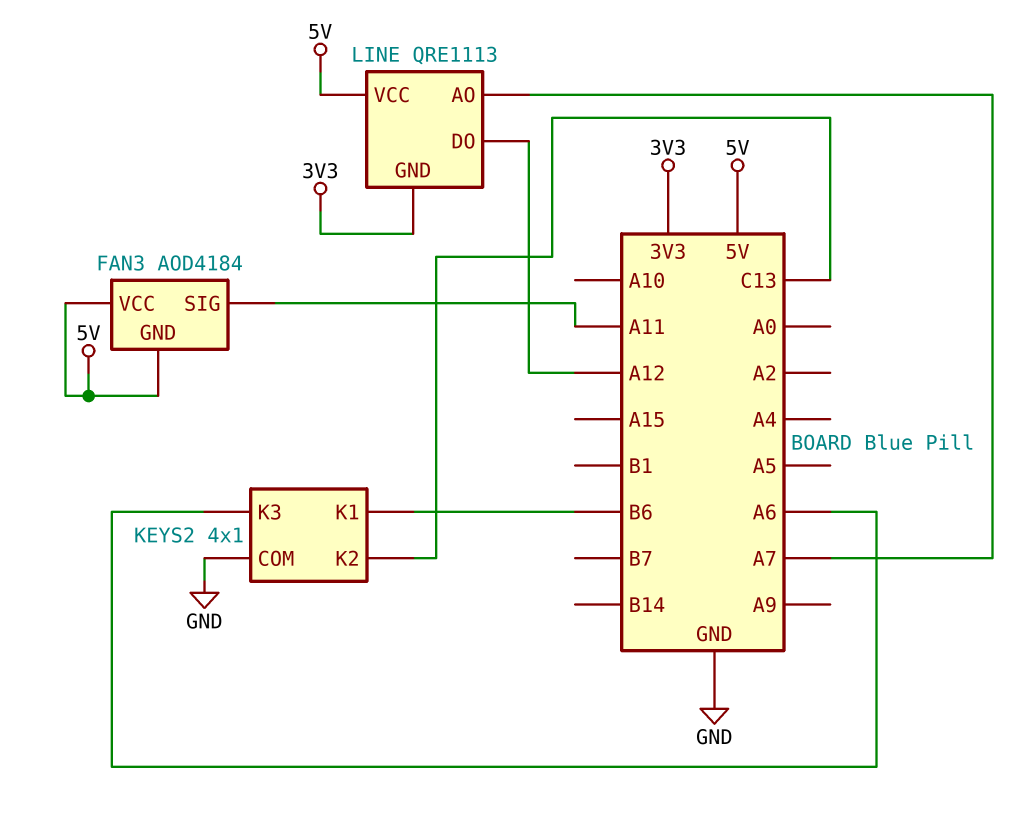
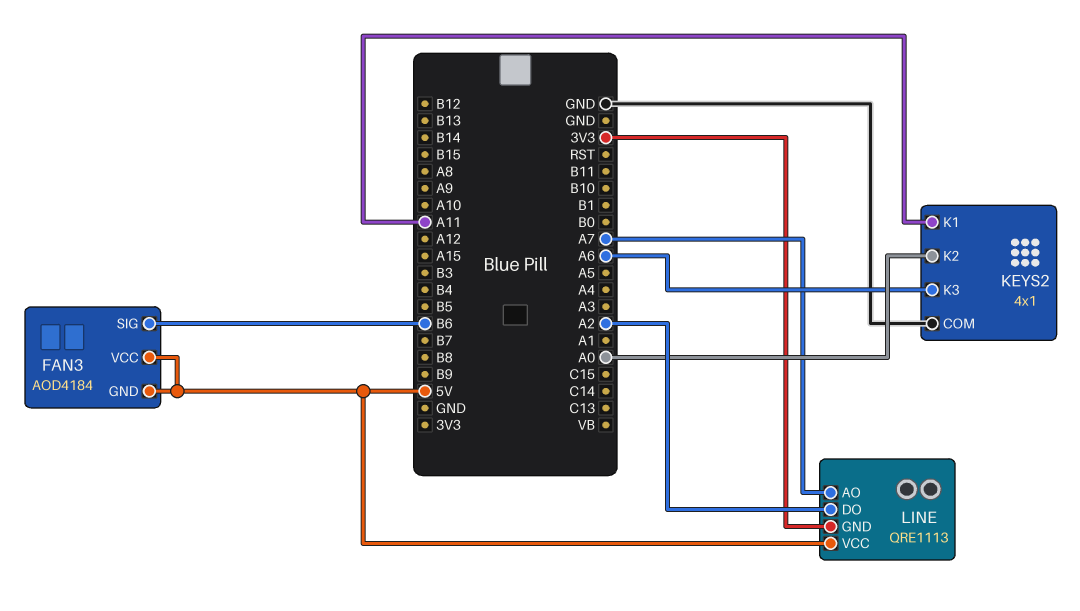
FAN3 pin SIG: A11 -> B6
KEYS2 pin K1: B6 -> A11
KEYS2 pin K2: C13 -> A0
LINE pin DO: A12 -> A2

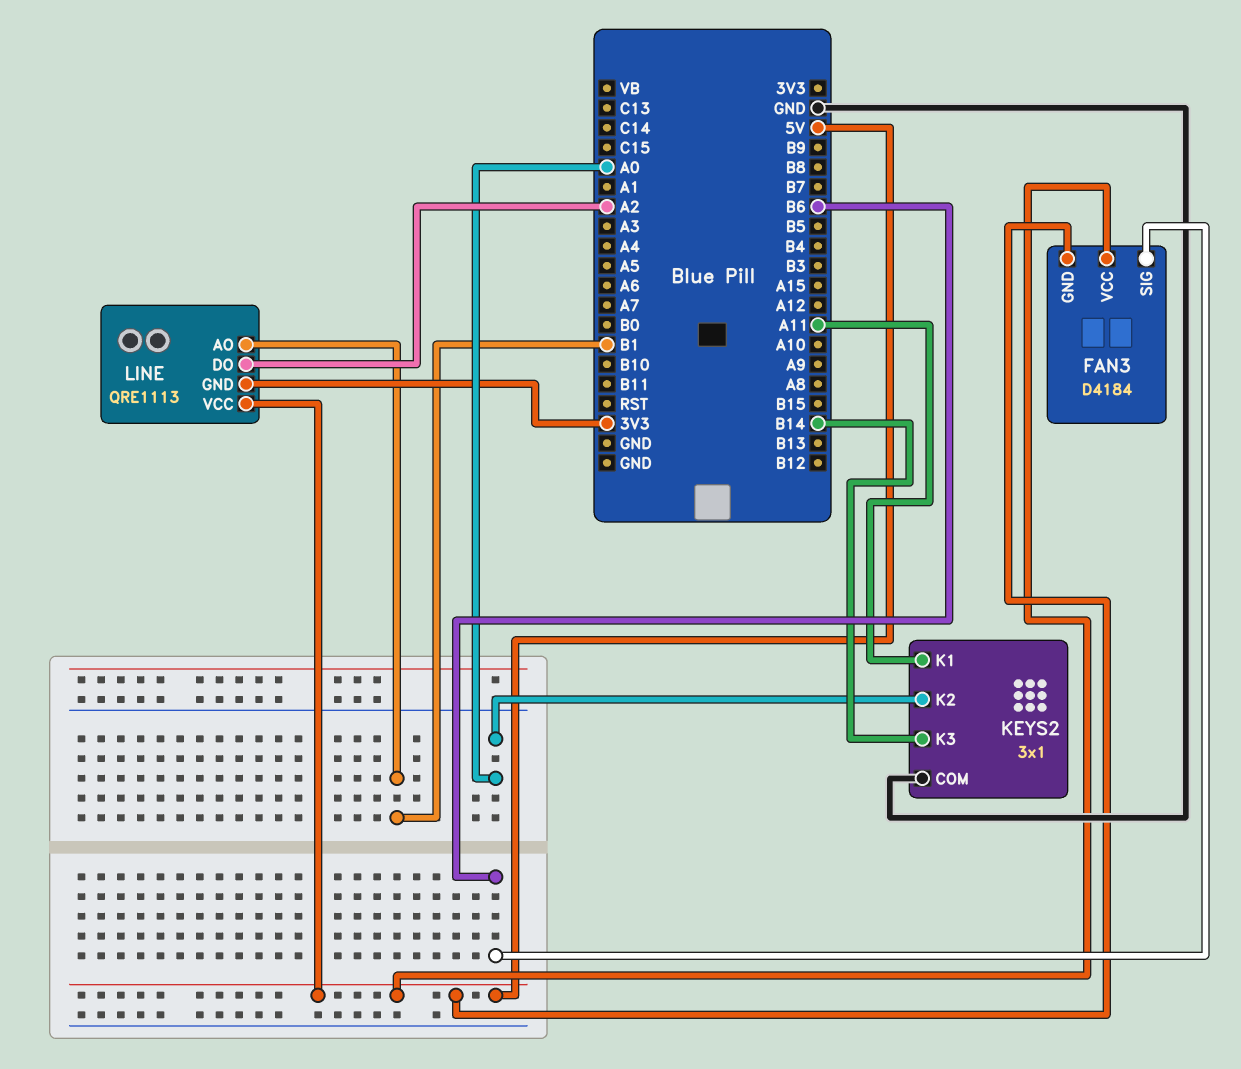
FAN3: AOD4184 -> D4184
KEYS2: 4x1 -> 3x1
KEYS2 pin K3: A6 -> B14
LINE pin AO: A7 -> B1

